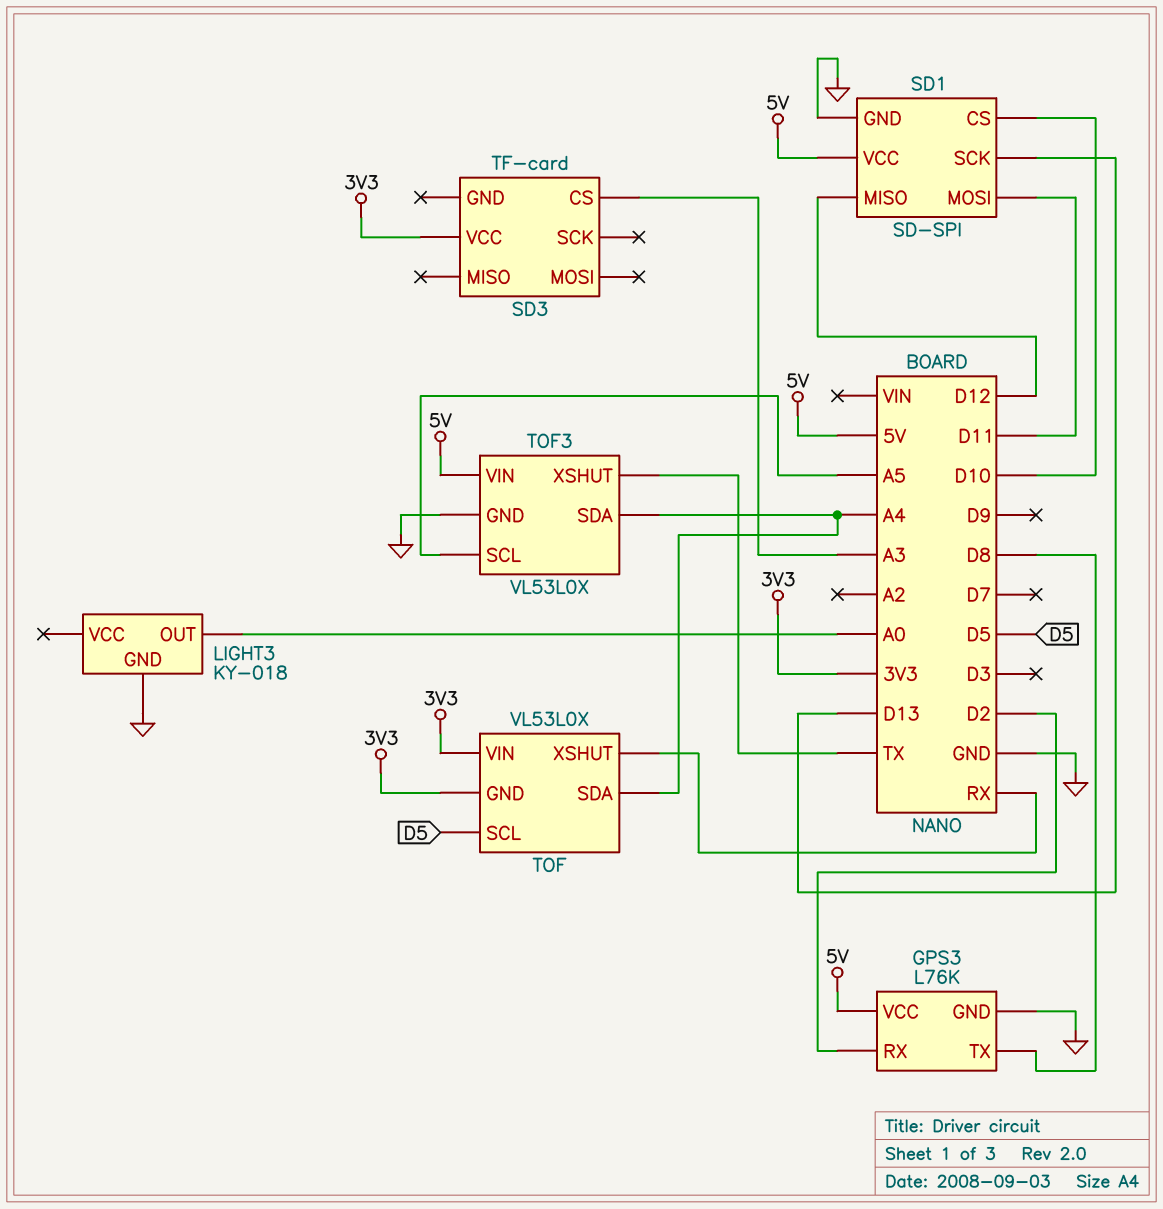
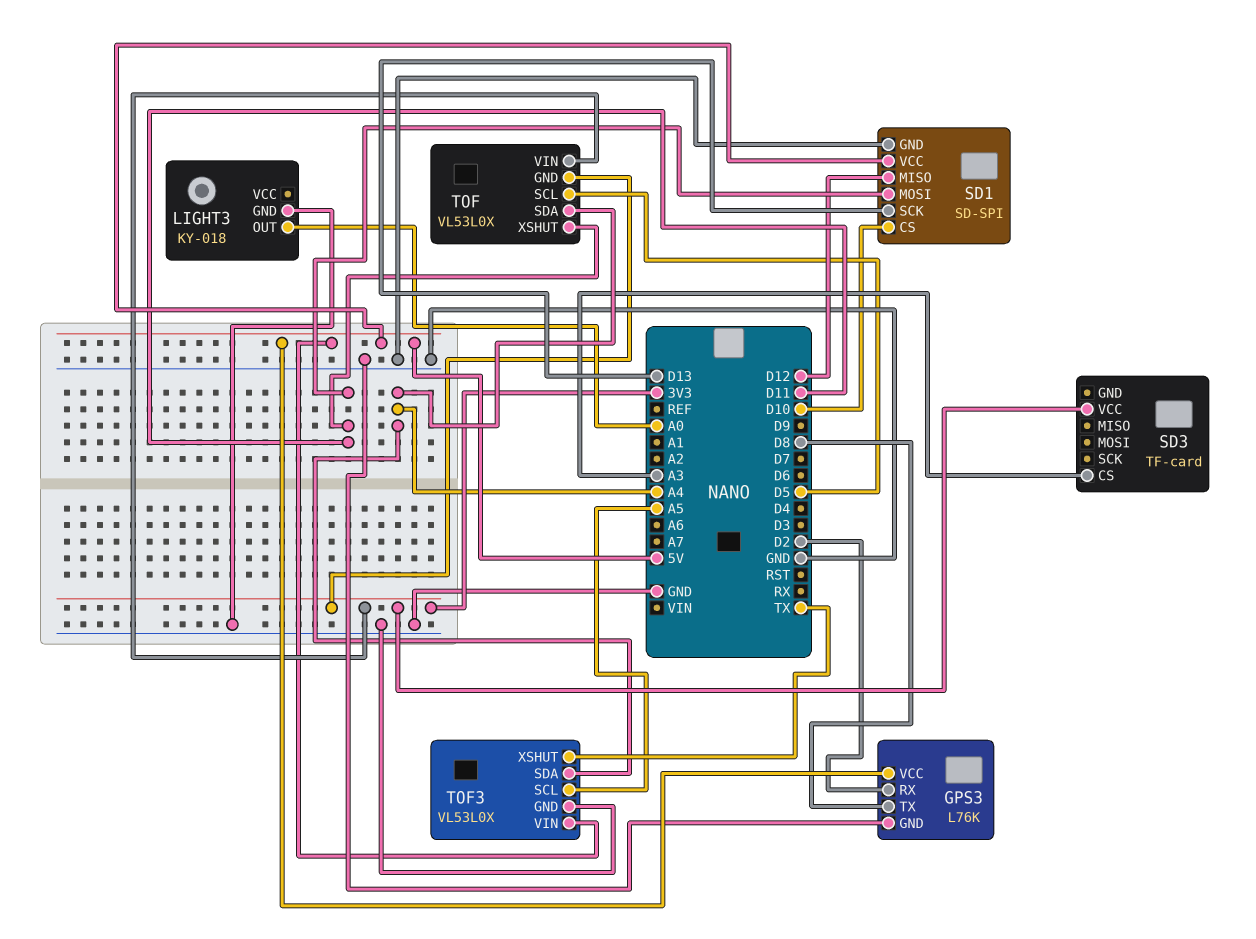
TOF pin XSHUT: RX -> D11

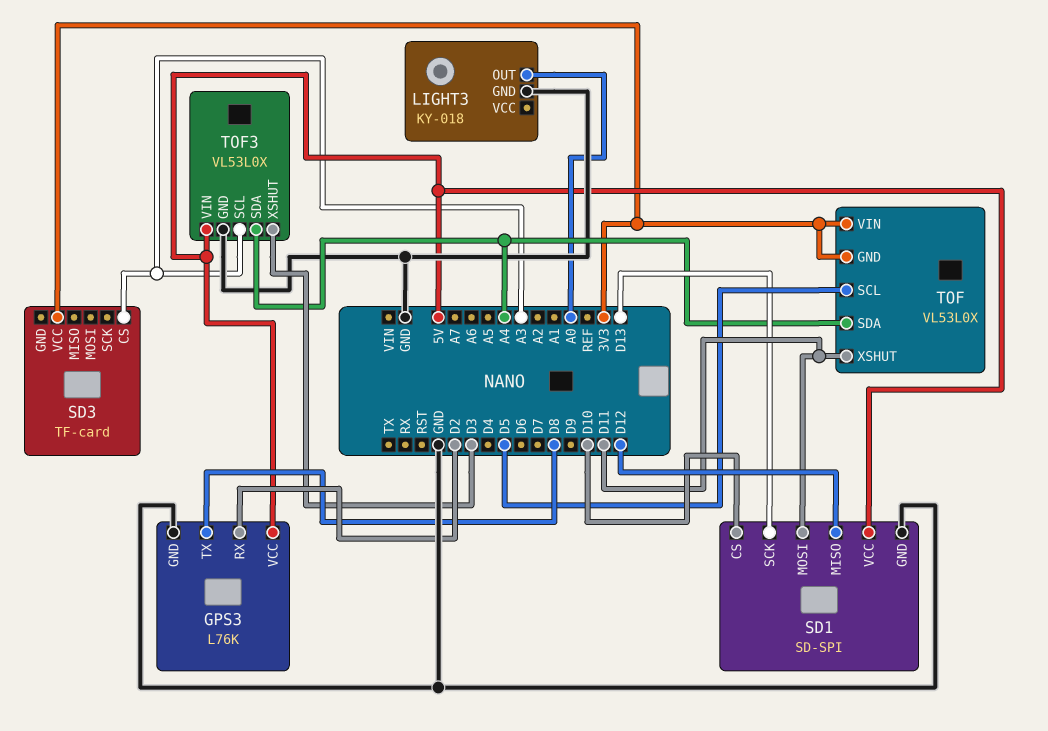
TOF3 pin SCL: A5 -> A3
TOF3 pin XSHUT: TX -> D3

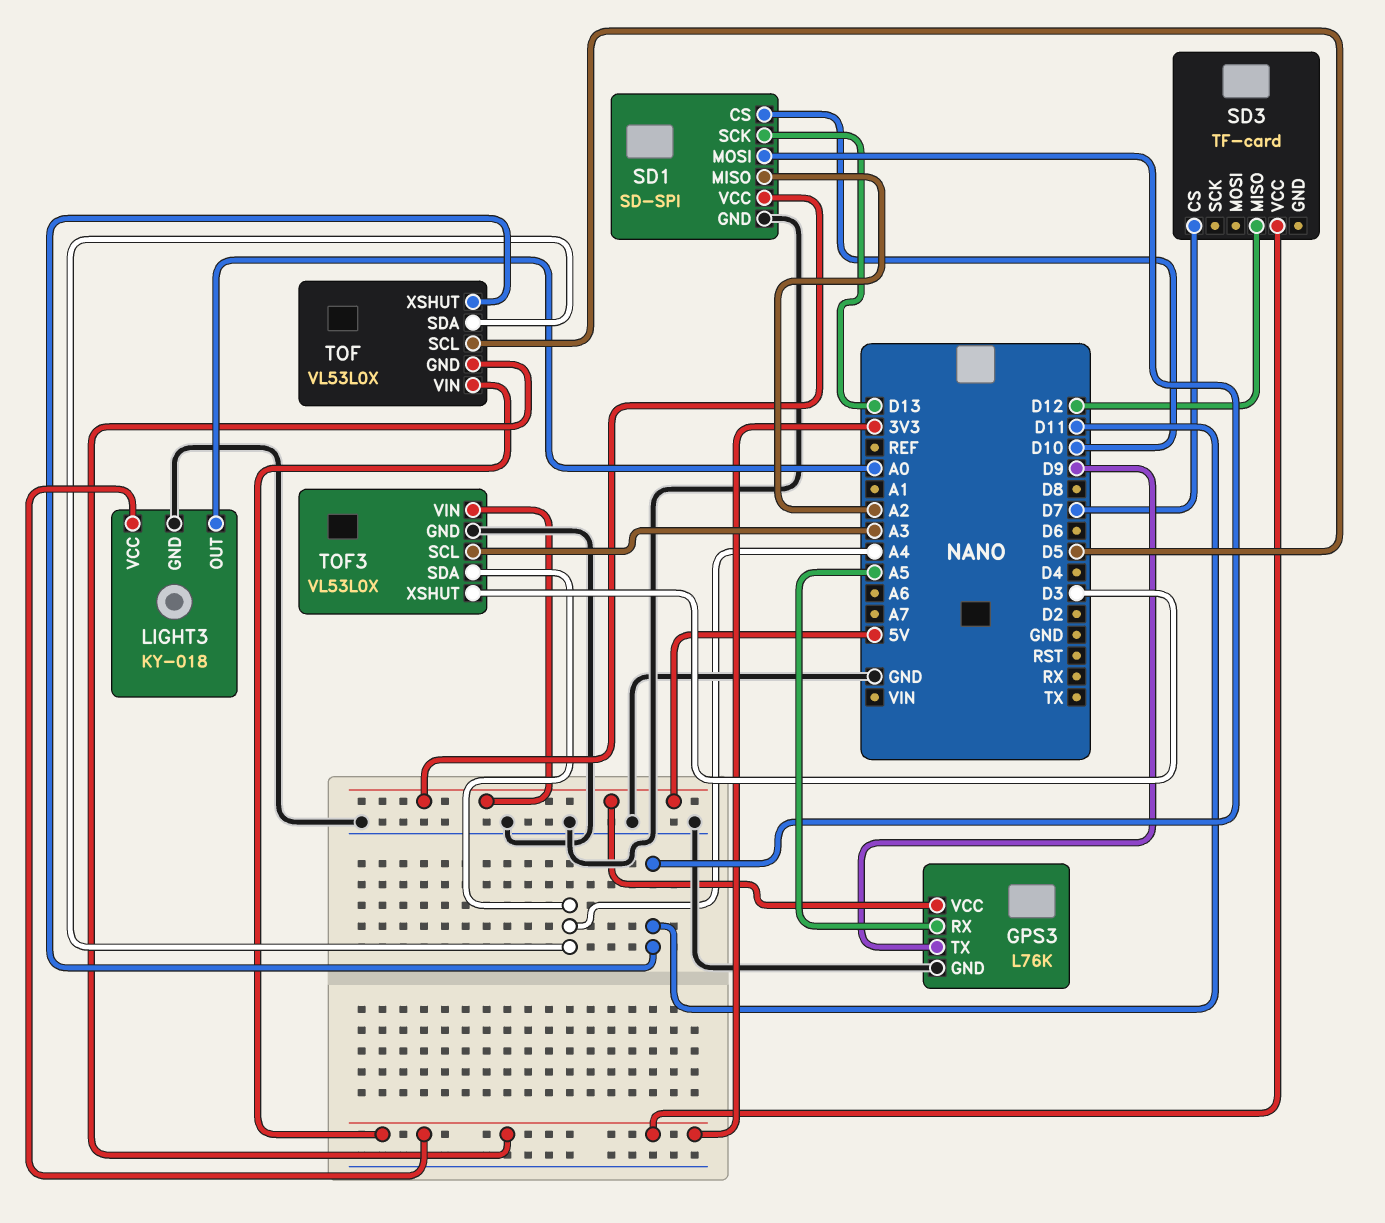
GPS3 pin RX: D2 -> A5
GPS3 pin TX: D8 -> D9
LIGHT3 pin VCC: none -> 3V3
SD1 pin MISO: D12 -> A2
SD3 pin CS: A3 -> D7
SD3 pin MISO: none -> D12

